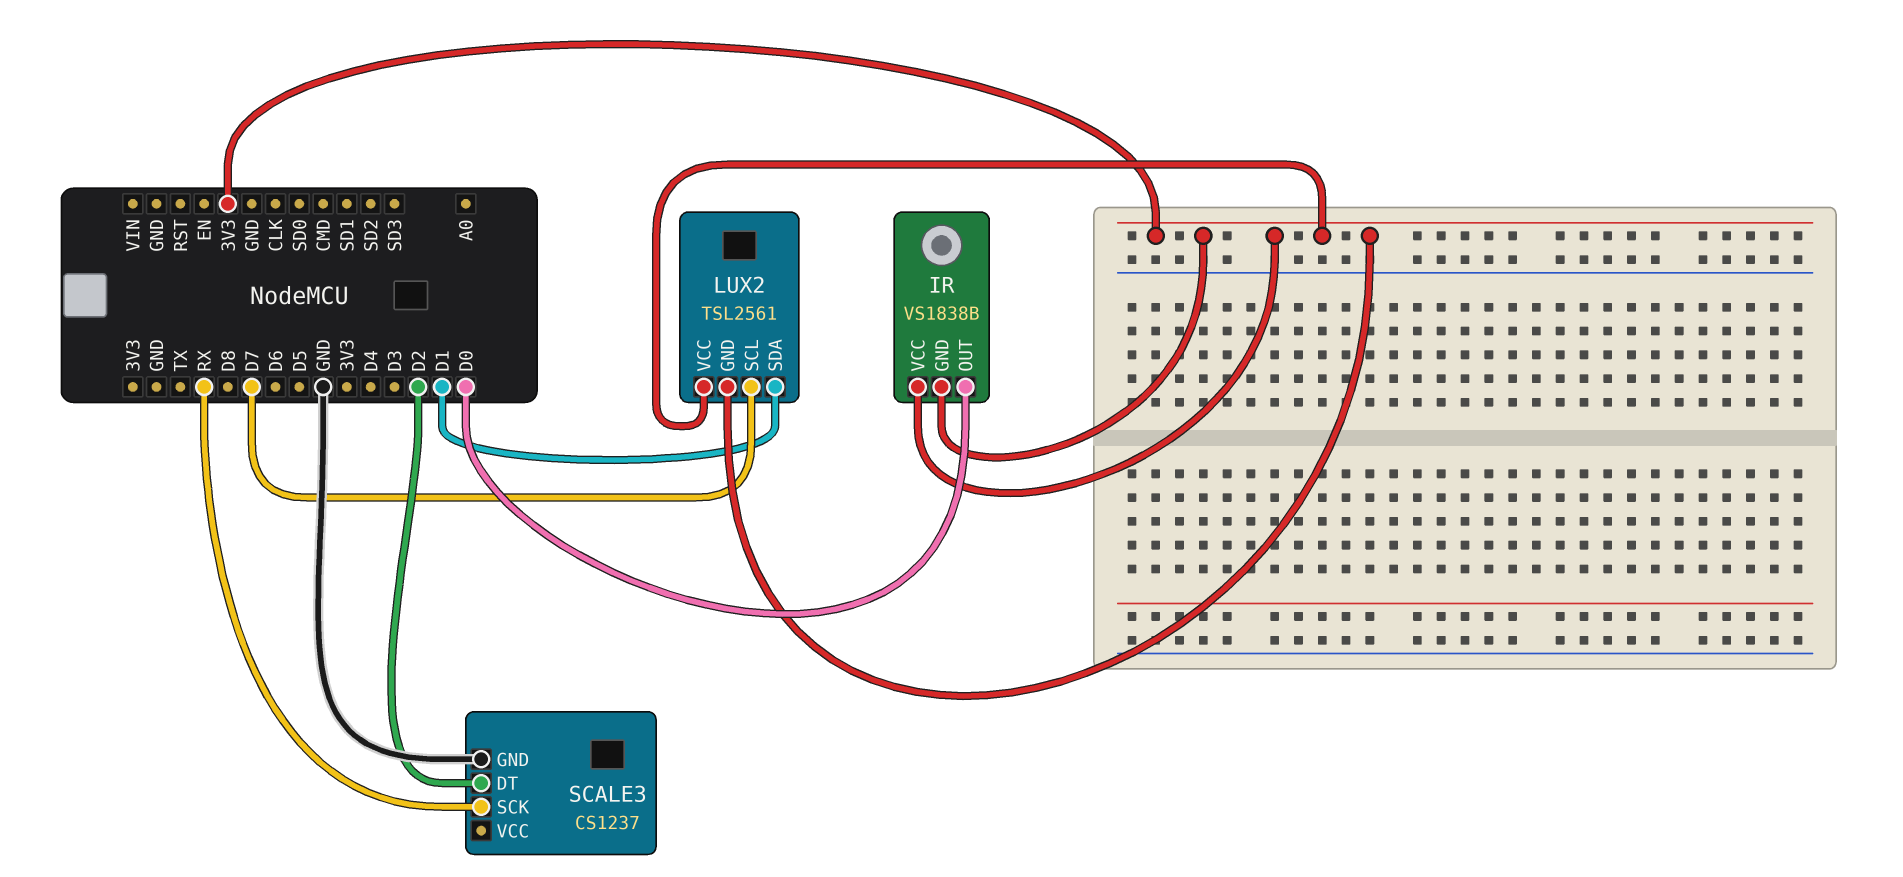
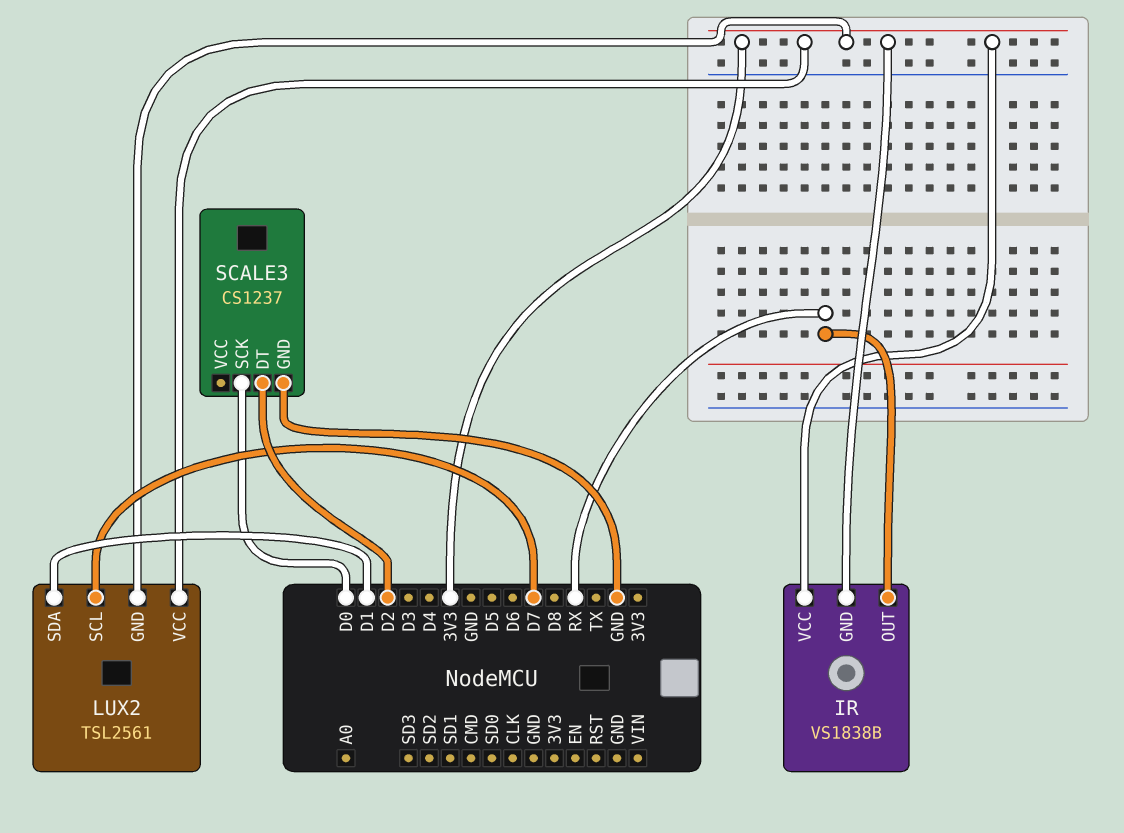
IR pin OUT: D0 -> RX
SCALE3 pin SCK: RX -> D0

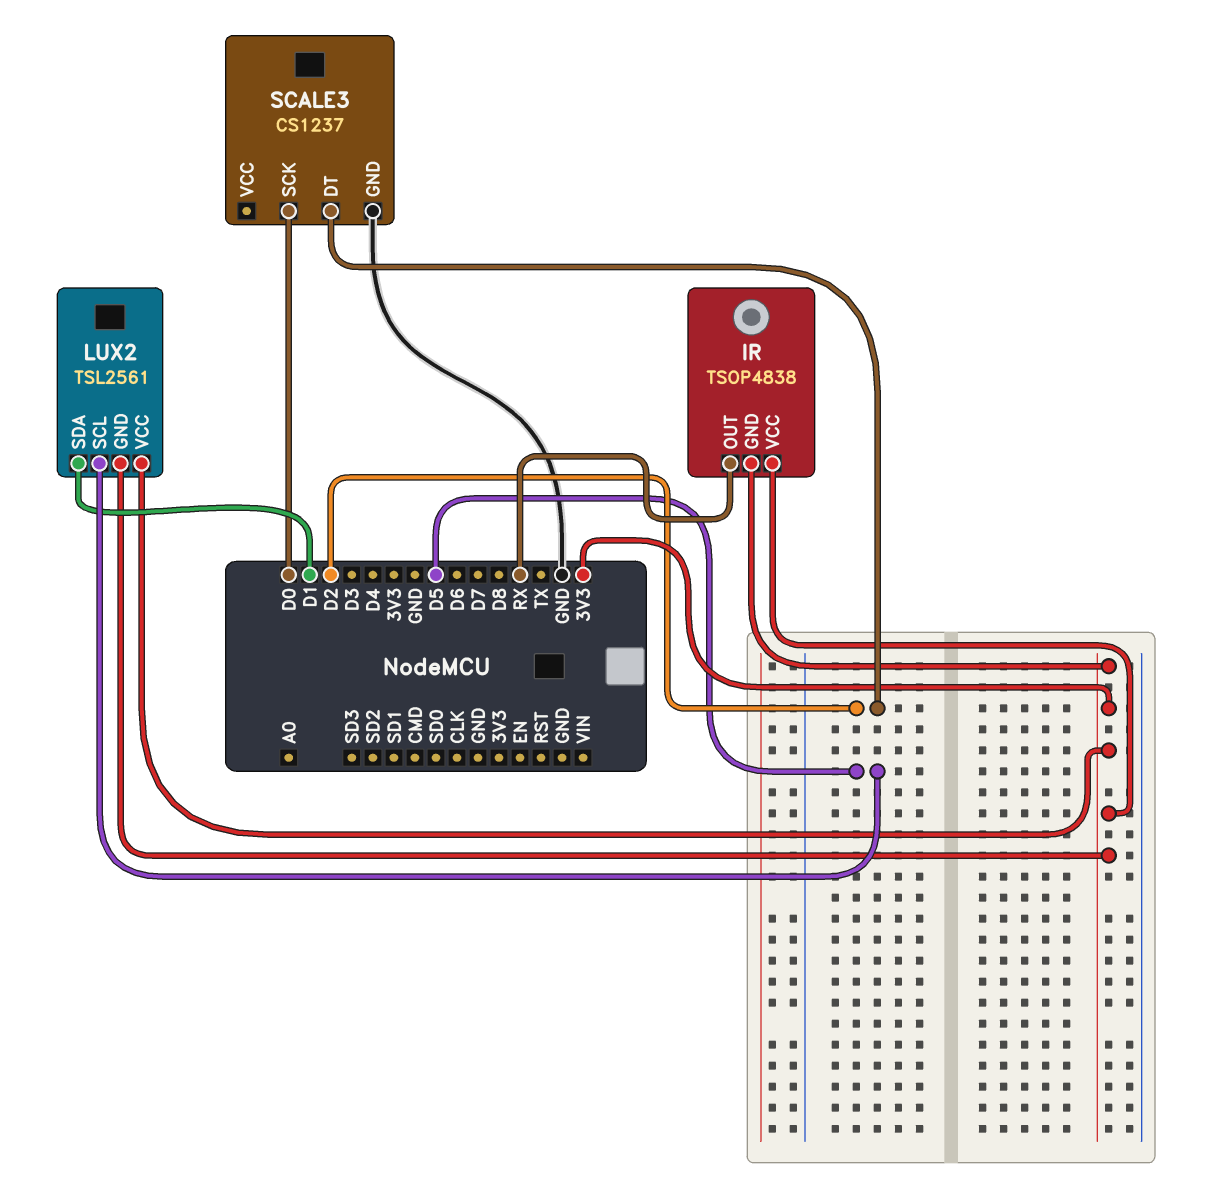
IR: VS1838B -> TSOP4838
LUX2 pin SCL: D7 -> D5

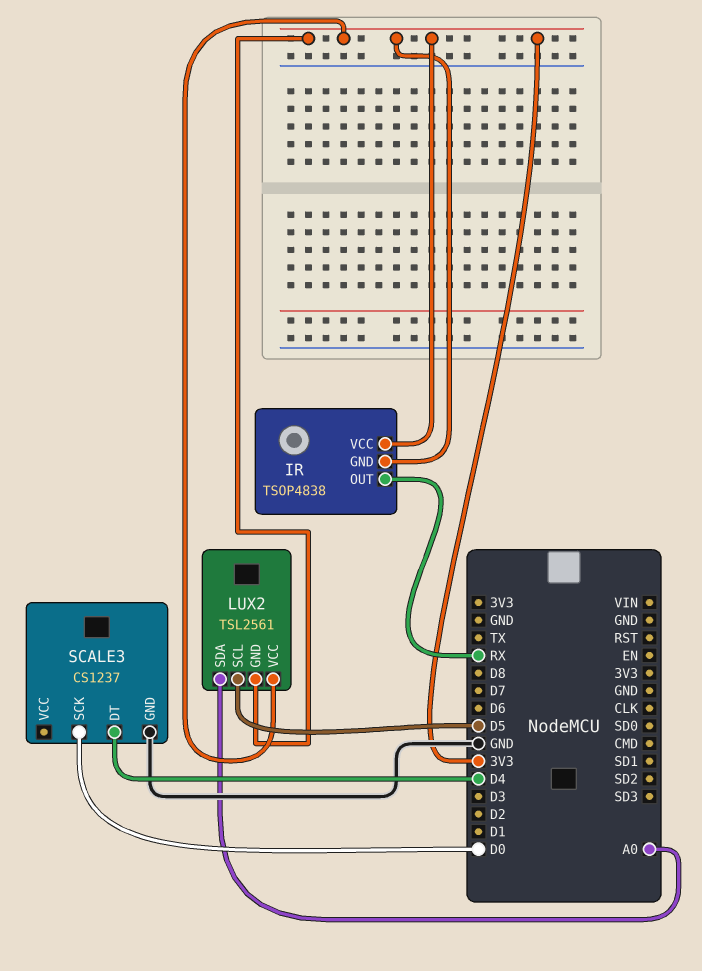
LUX2 pin SDA: D1 -> A0
SCALE3 pin DT: D2 -> D4

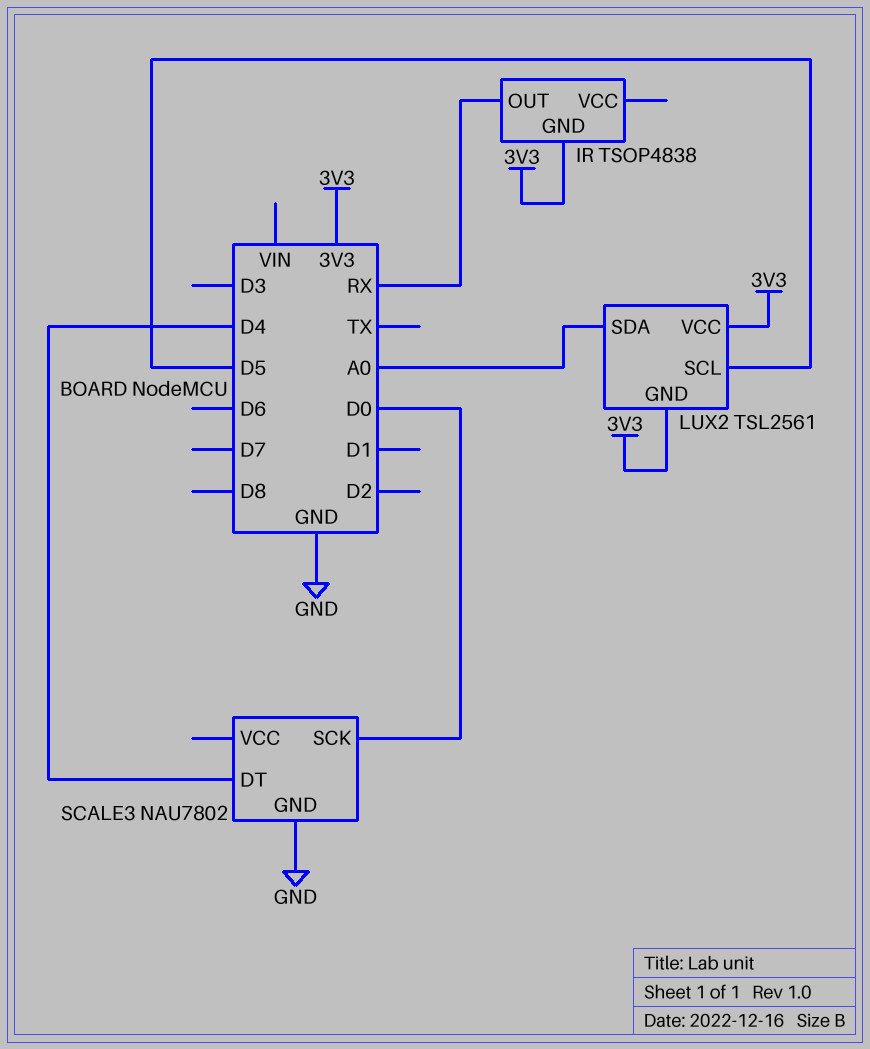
IR pin VCC: 3V3 -> none
SCALE3: CS1237 -> NAU7802

